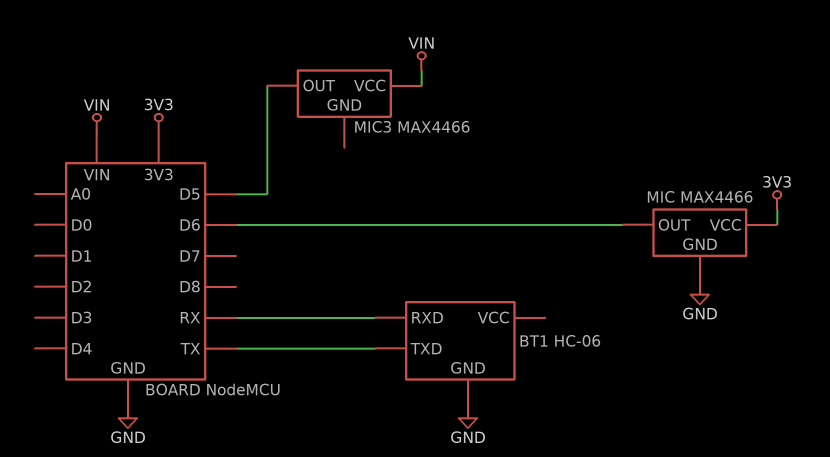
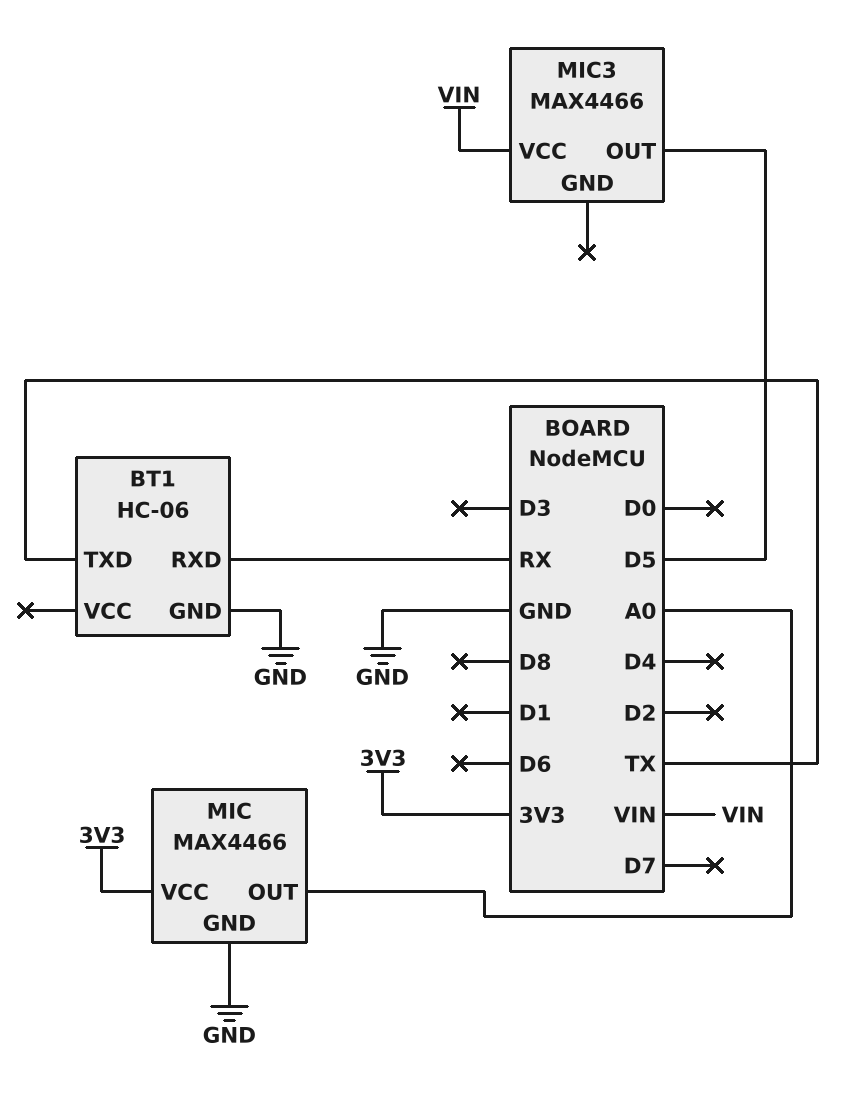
MIC pin OUT: D6 -> A0

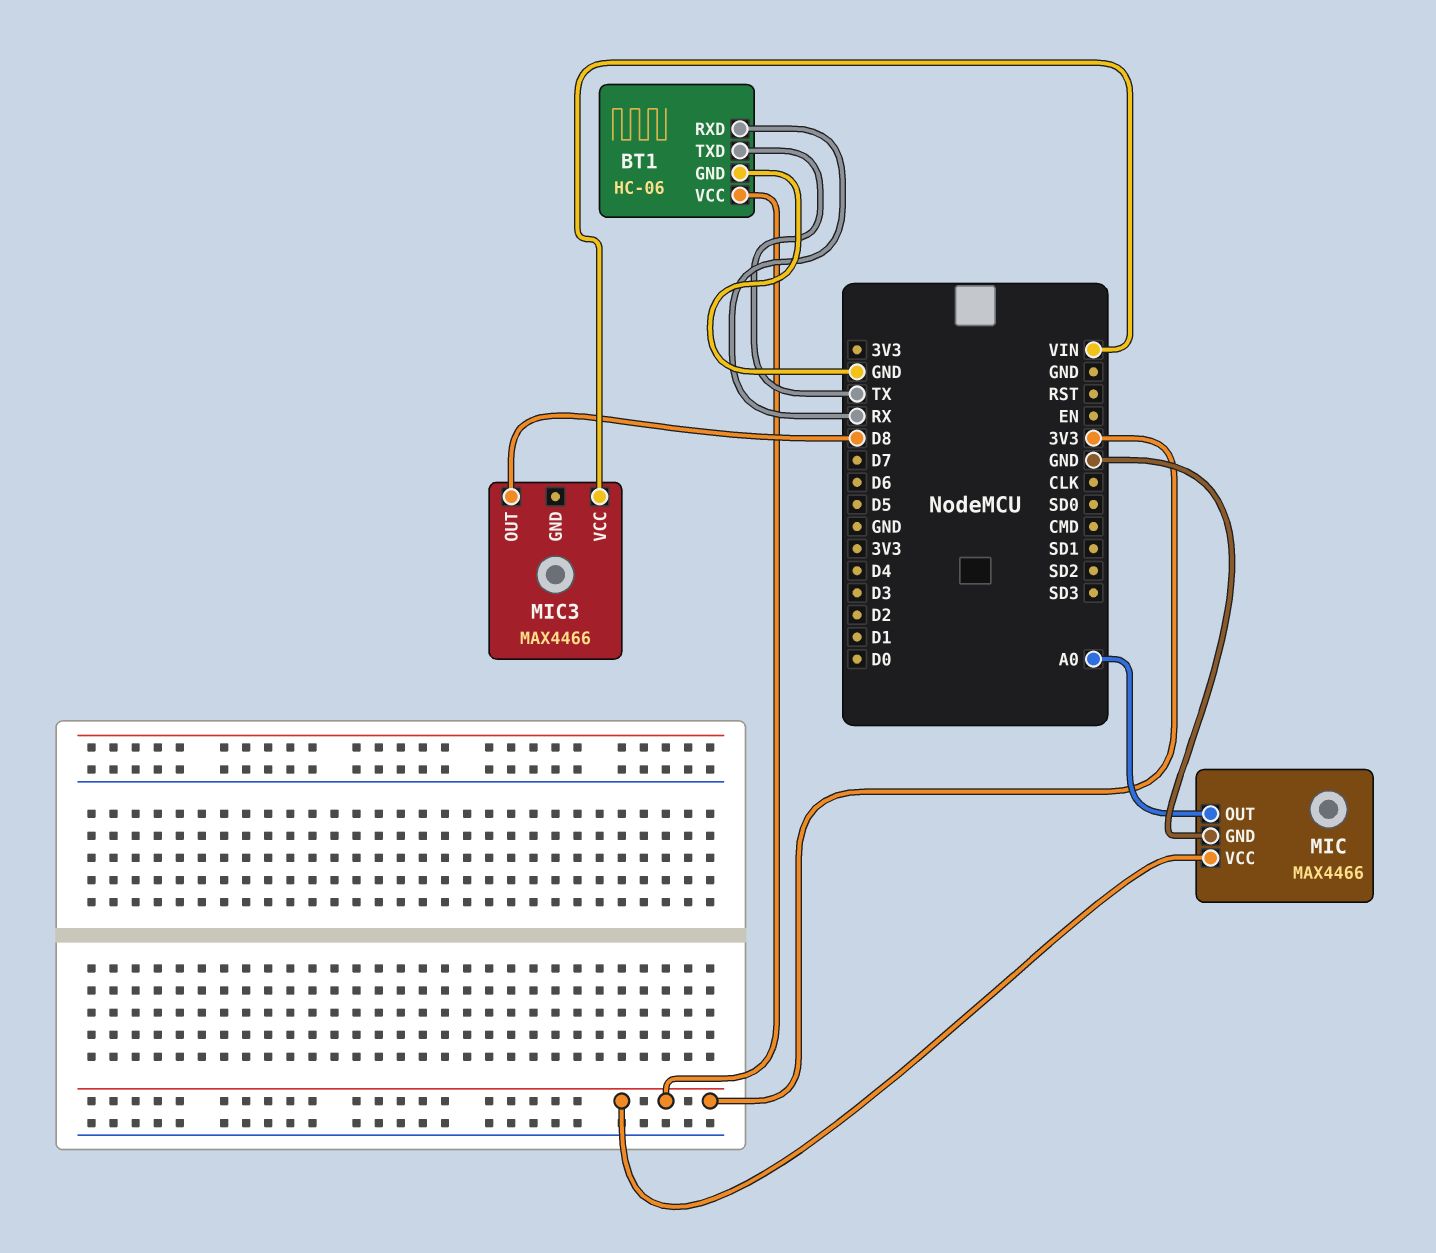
BT1 pin VCC: none -> 3V3
MIC3 pin OUT: D5 -> D8

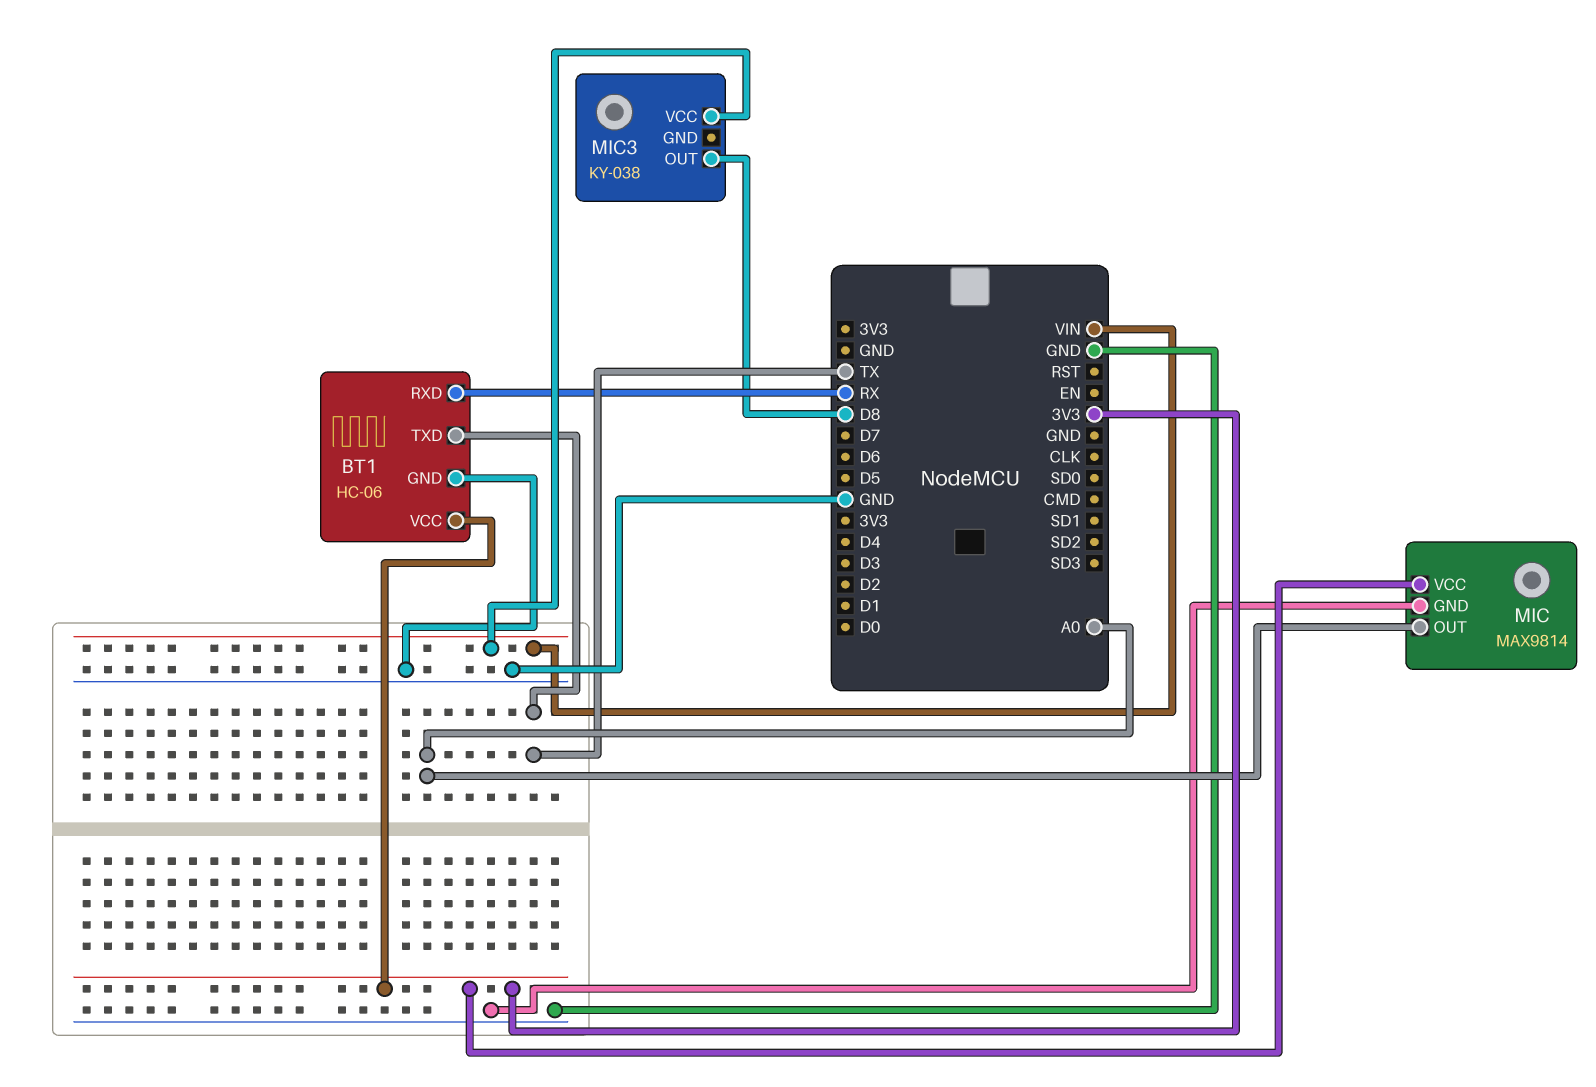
MIC: MAX4466 -> MAX9814
MIC3: MAX4466 -> KY-038

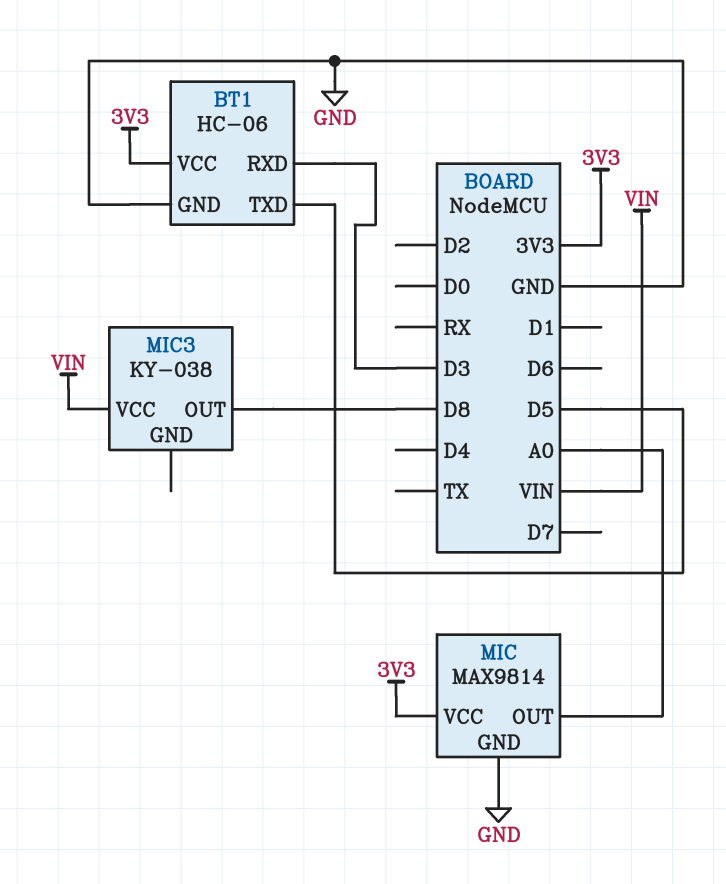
BT1 pin RXD: RX -> D3
BT1 pin TXD: TX -> D5

